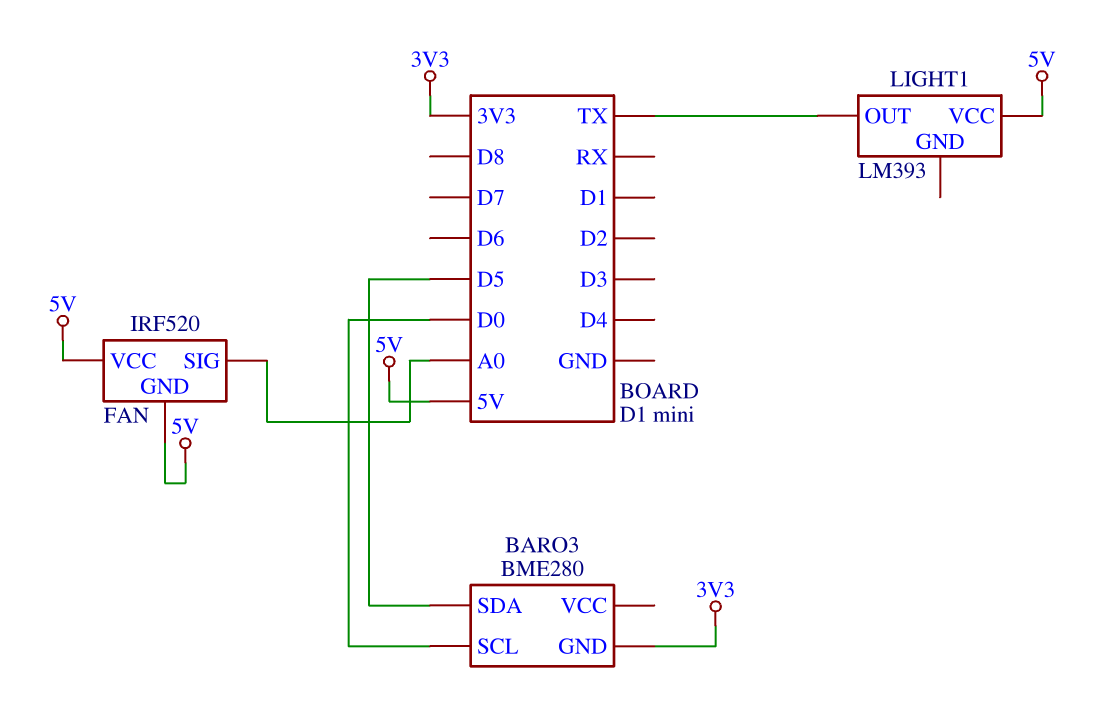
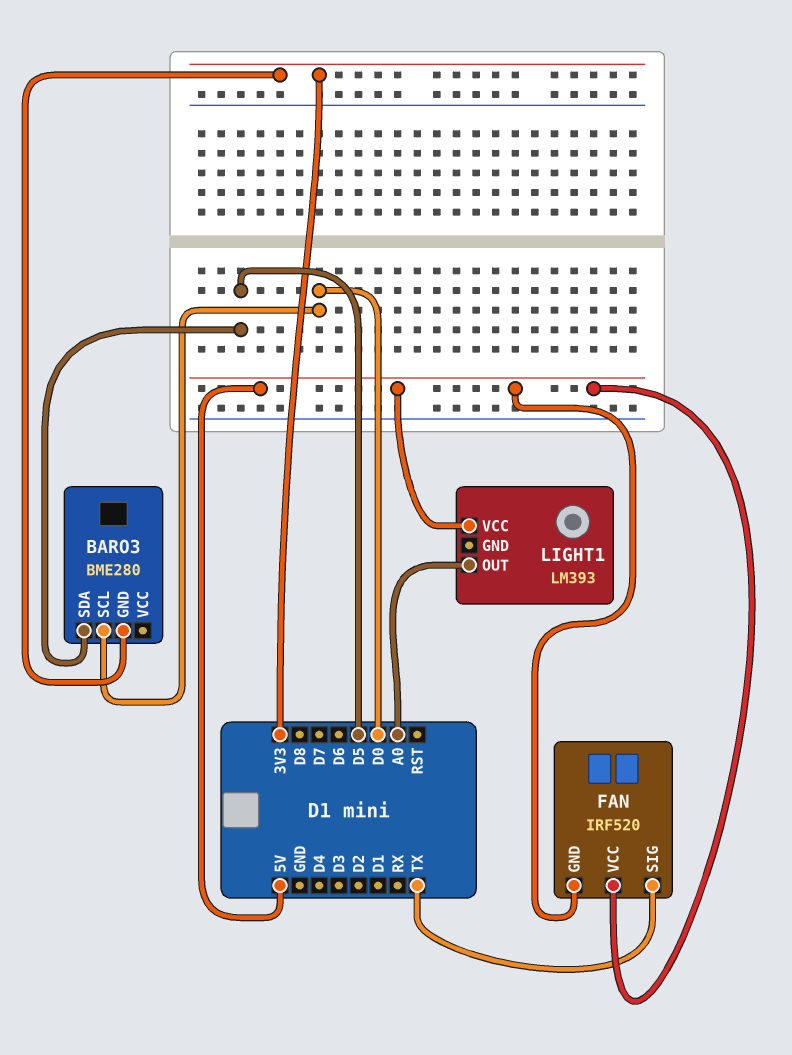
FAN pin SIG: A0 -> TX
LIGHT1 pin OUT: TX -> A0

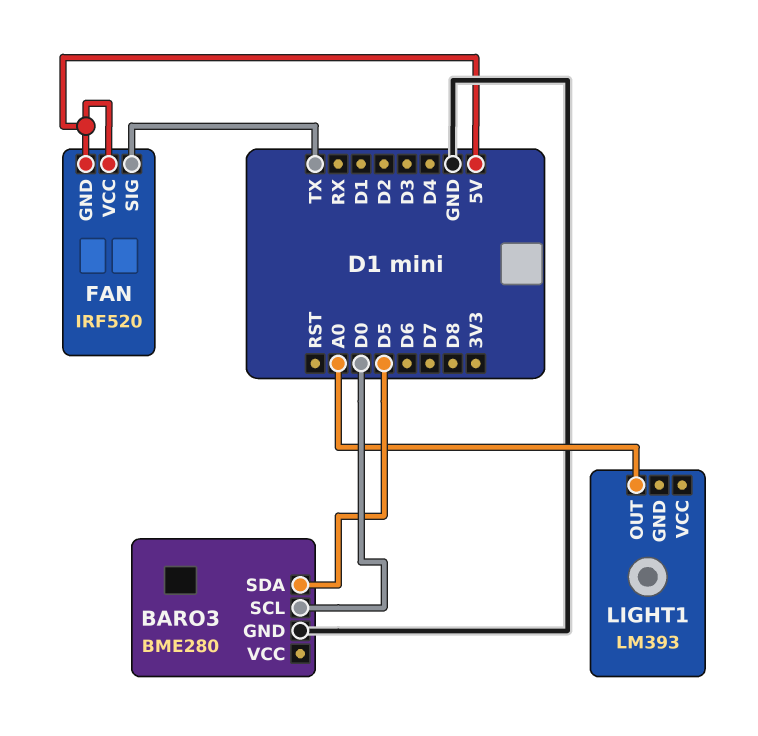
BARO3 pin GND: 3V3 -> GND
LIGHT1 pin VCC: 5V -> none

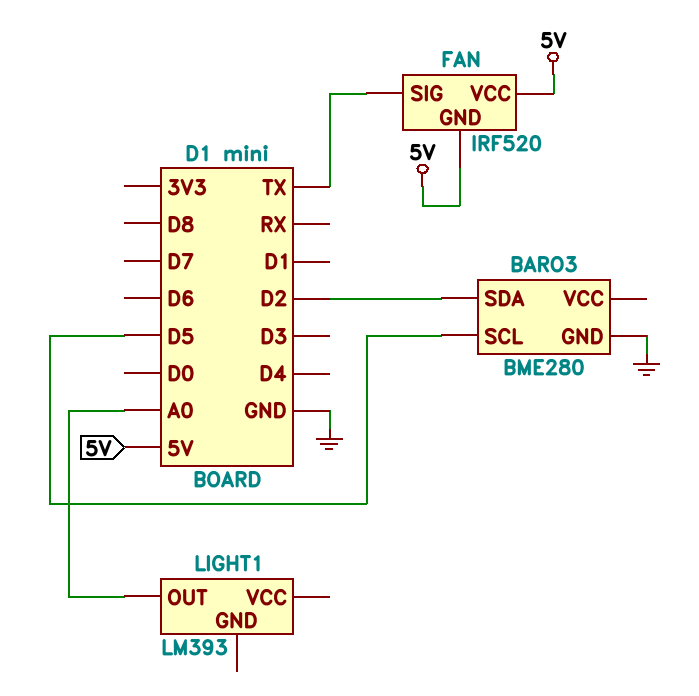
BARO3 pin SCL: D0 -> D5
BARO3 pin SDA: D5 -> D2

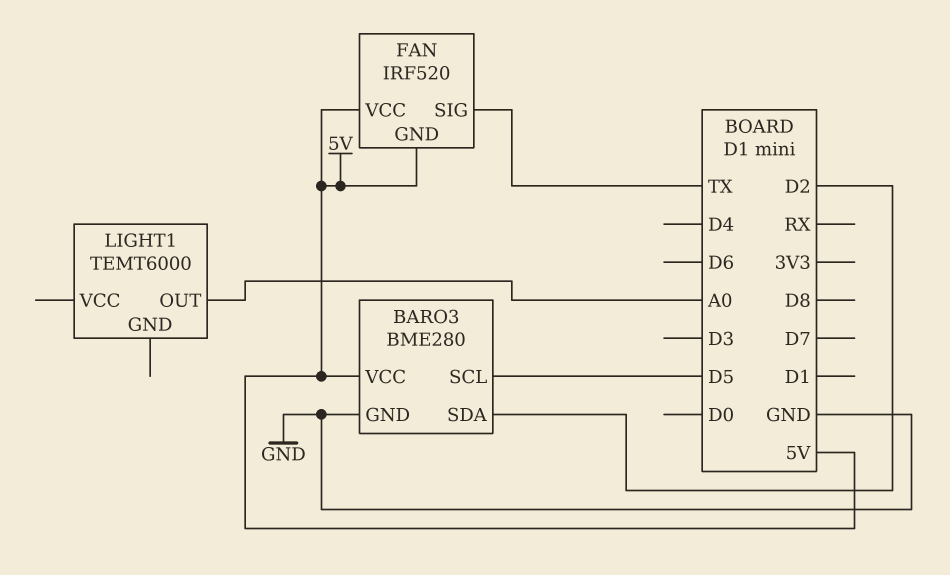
BARO3 pin VCC: none -> 5V
LIGHT1: LM393 -> TEMT6000

